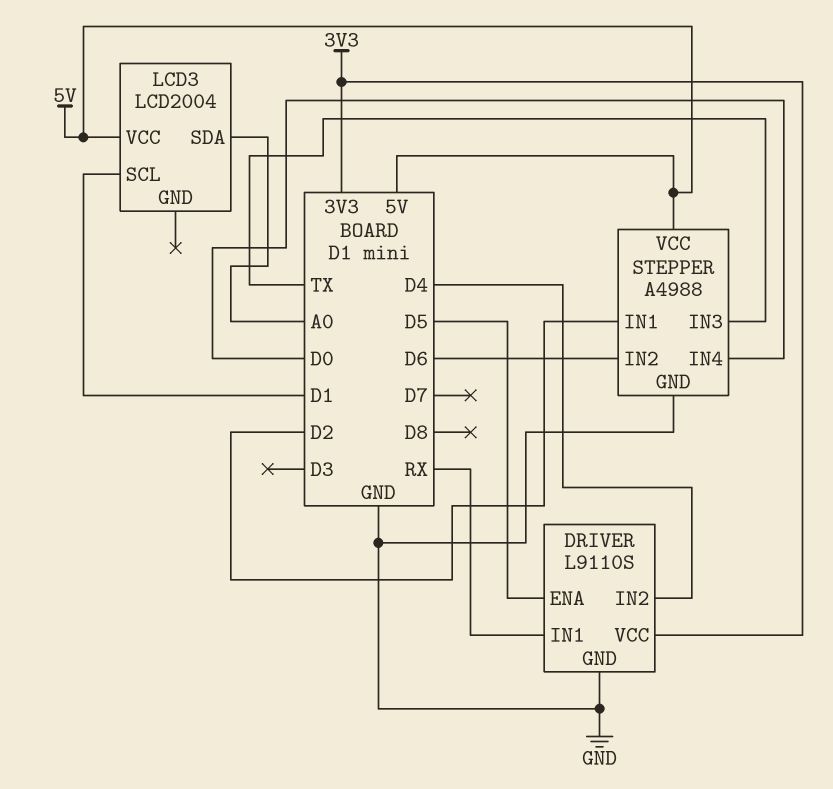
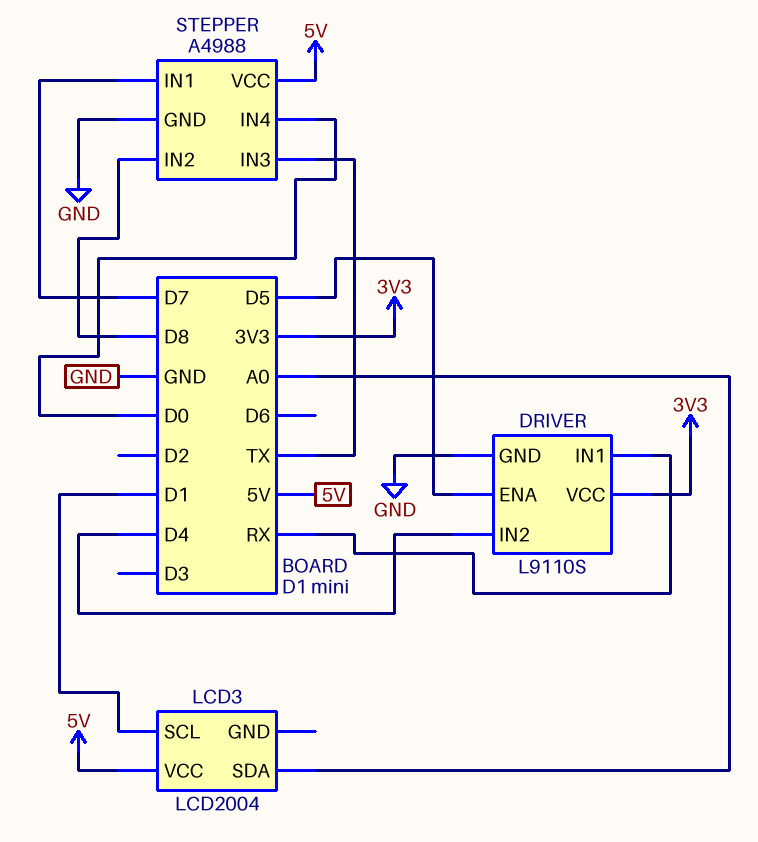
STEPPER pin IN1: D2 -> D7
STEPPER pin IN2: D6 -> D8

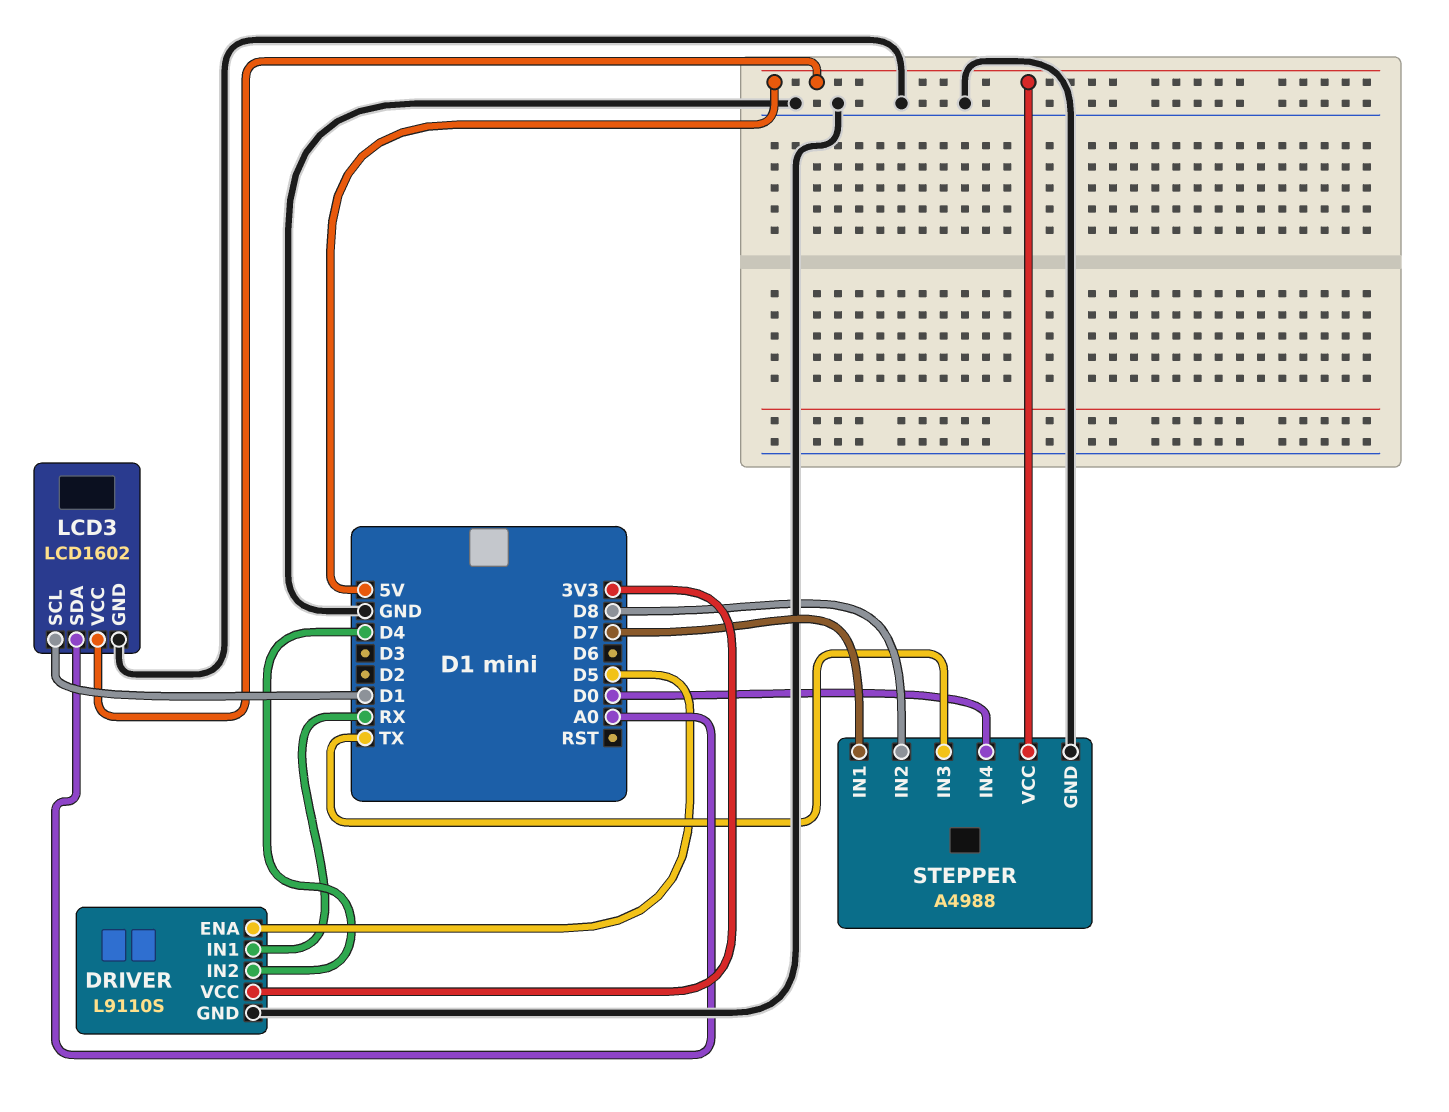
LCD3: LCD2004 -> LCD1602
LCD3 pin GND: none -> GND

